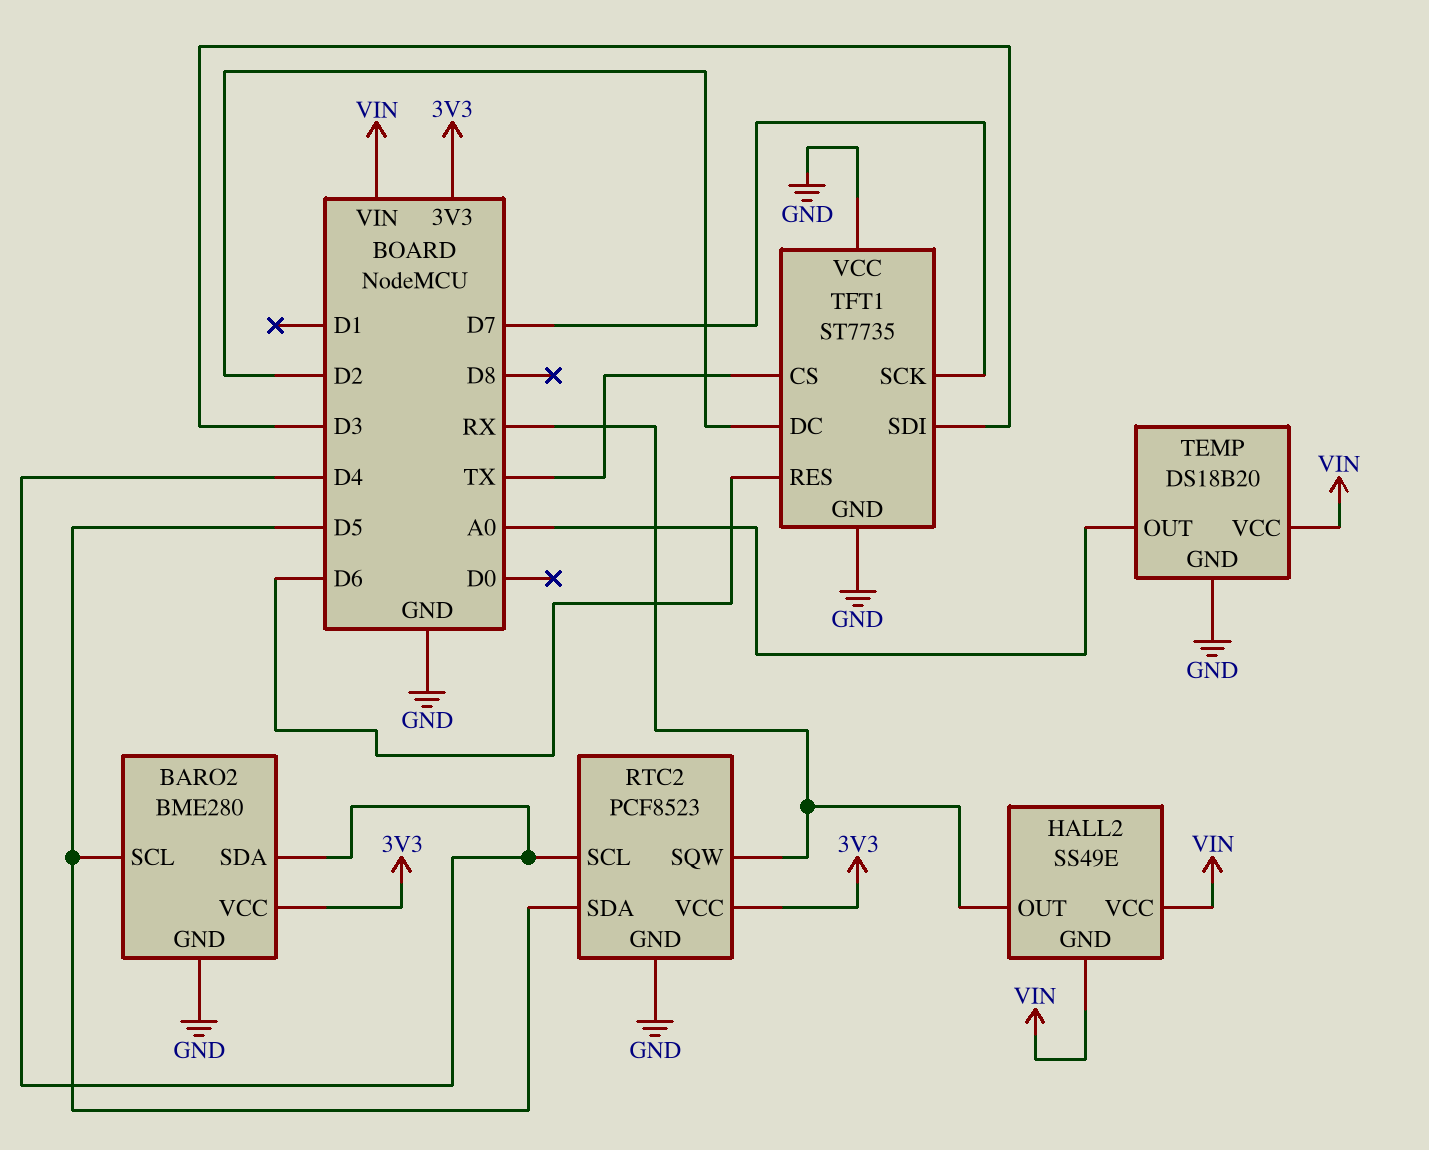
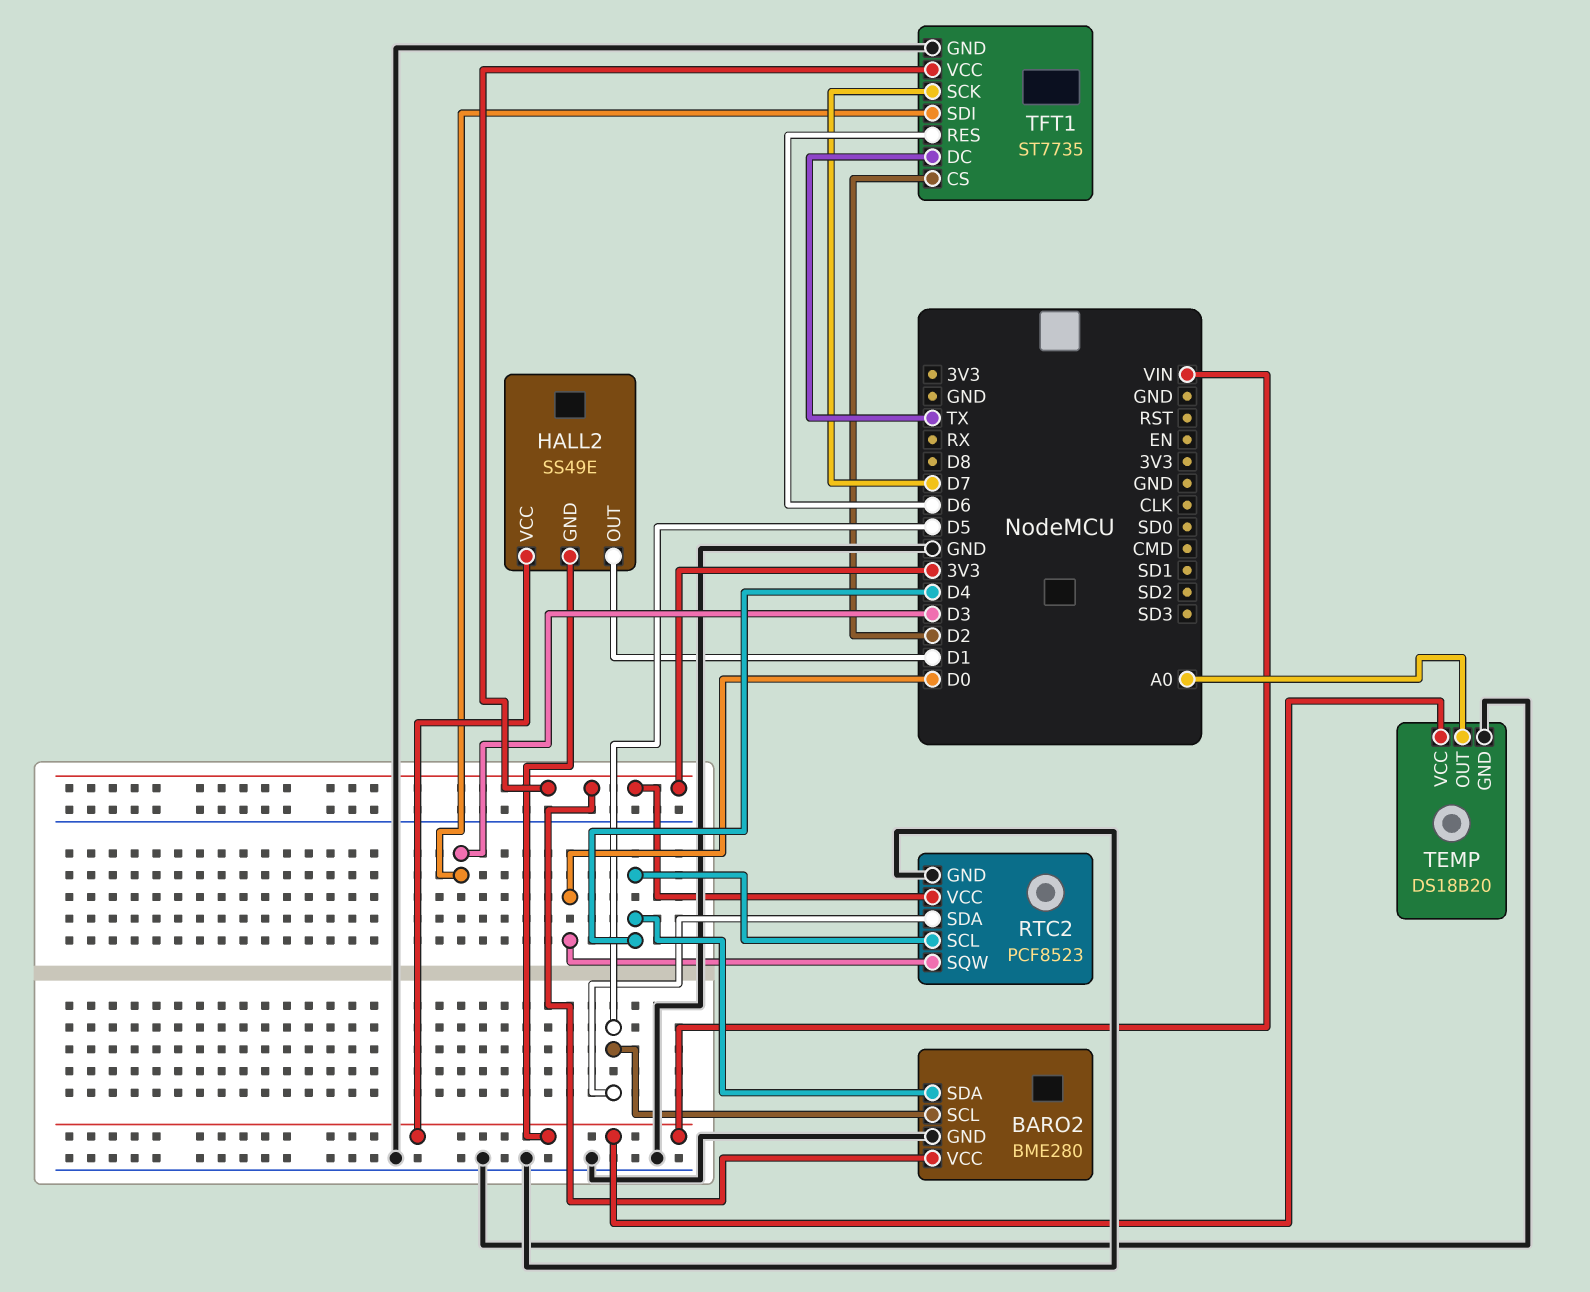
HALL2 pin OUT: RX -> D1
RTC2 pin SQW: RX -> D0
TFT1 pin CS: TX -> D2
TFT1 pin DC: D2 -> TX
TFT1 pin VCC: GND -> 3V3

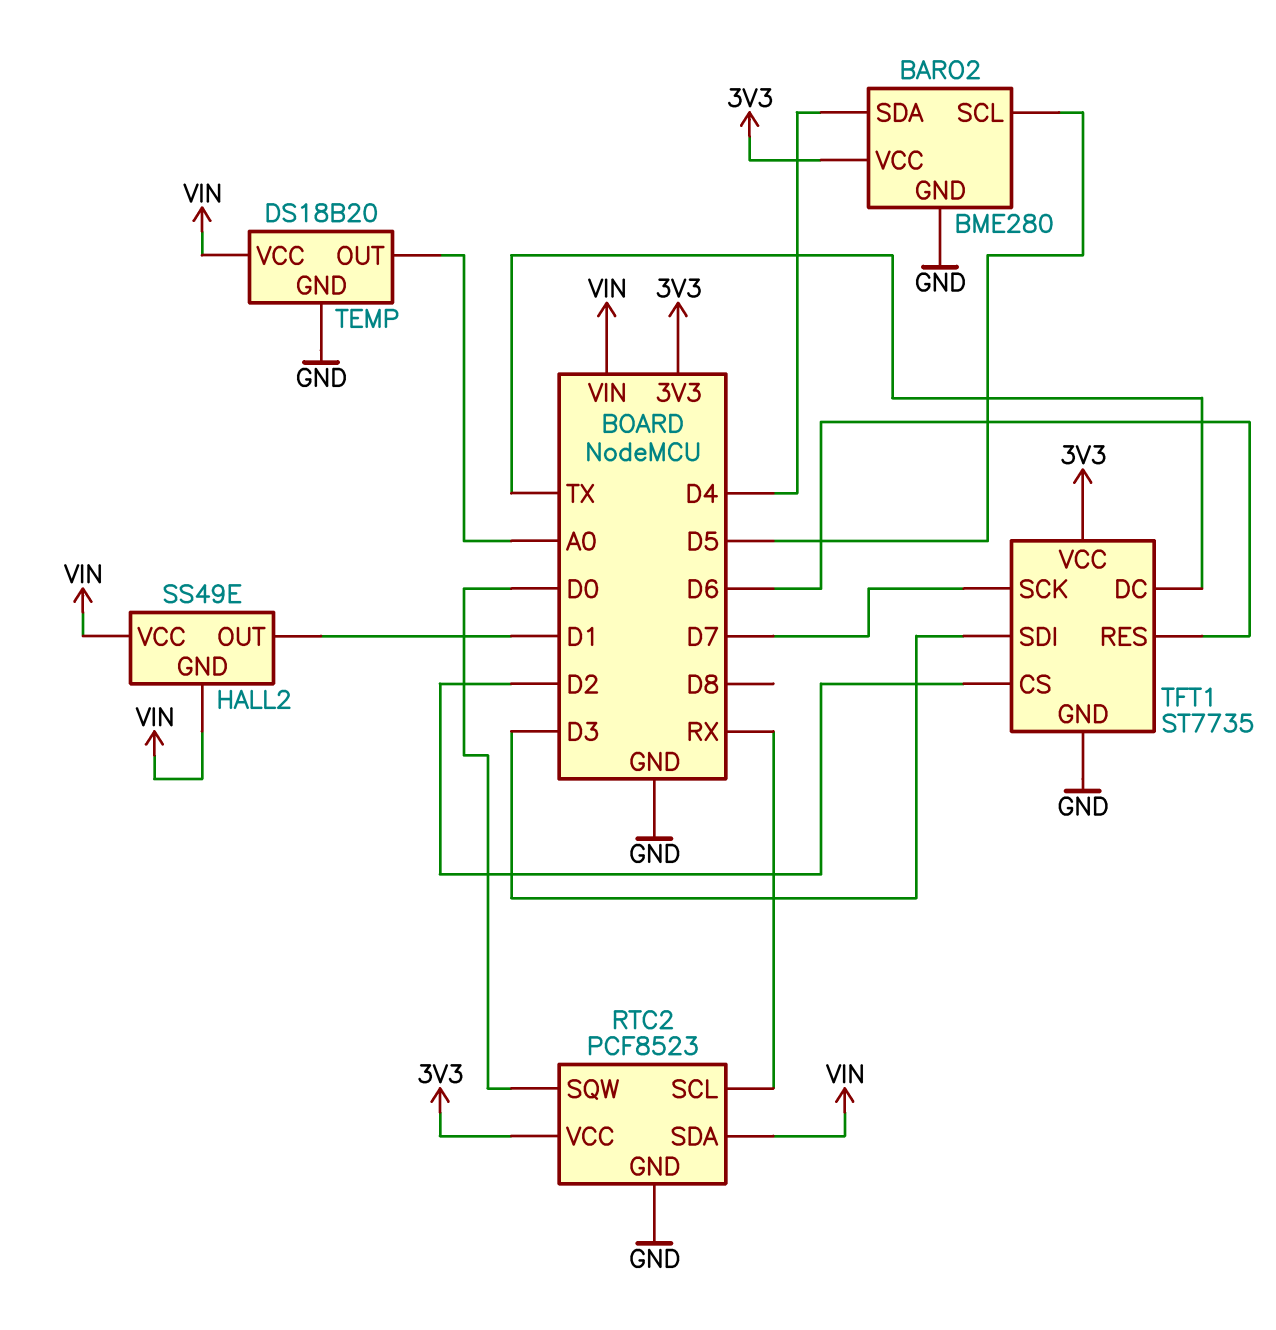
RTC2 pin SCL: D4 -> RX
RTC2 pin SDA: D5 -> VIN

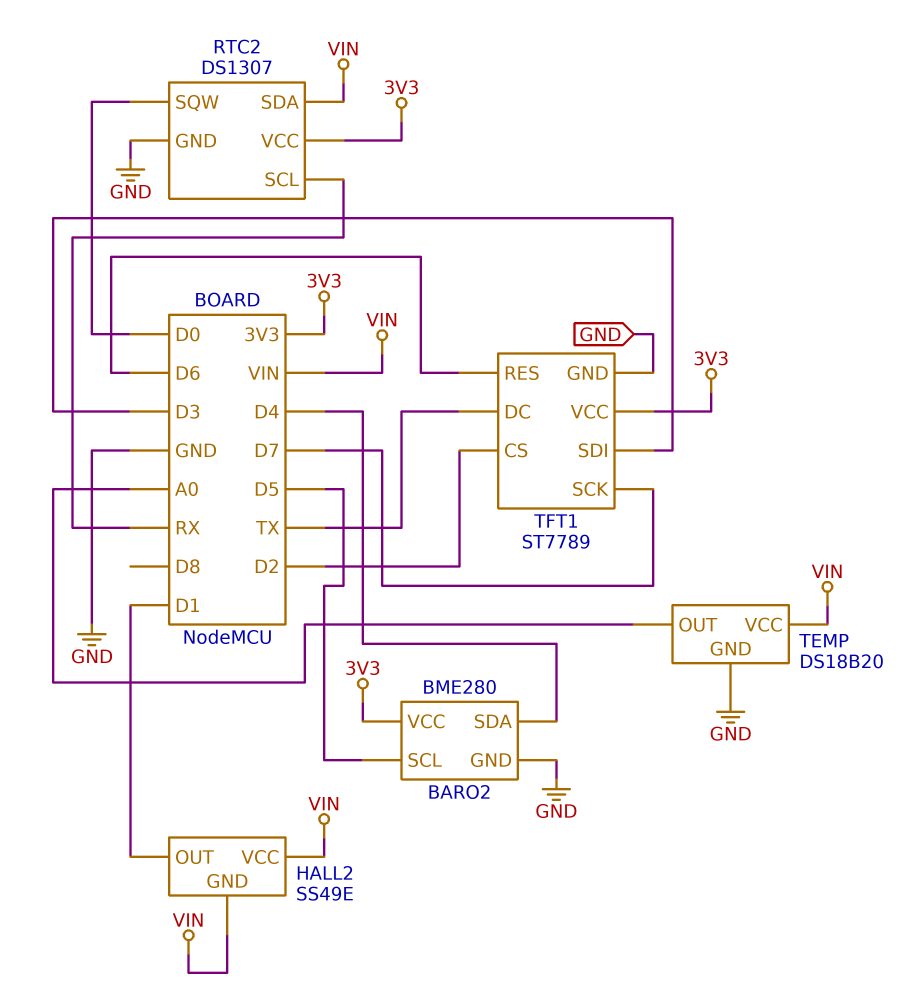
RTC2: PCF8523 -> DS1307
TFT1: ST7735 -> ST7789

